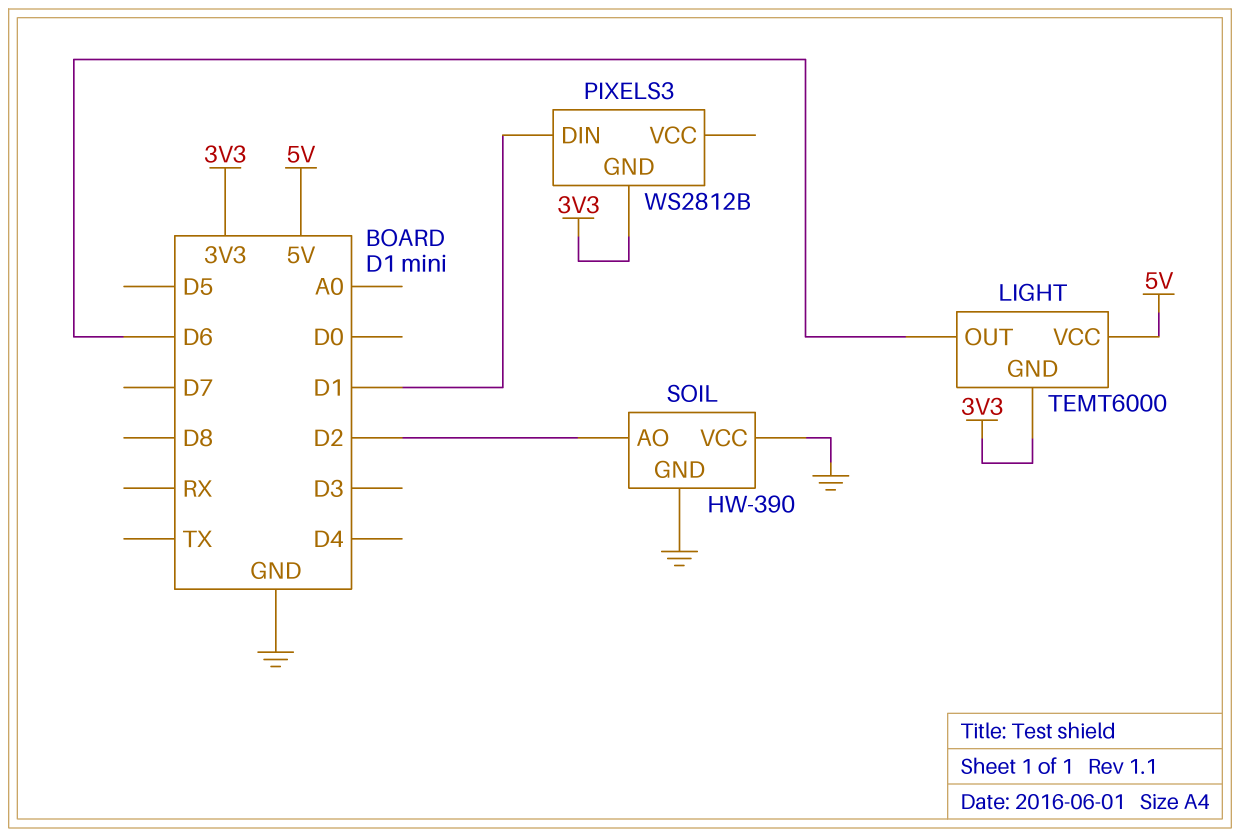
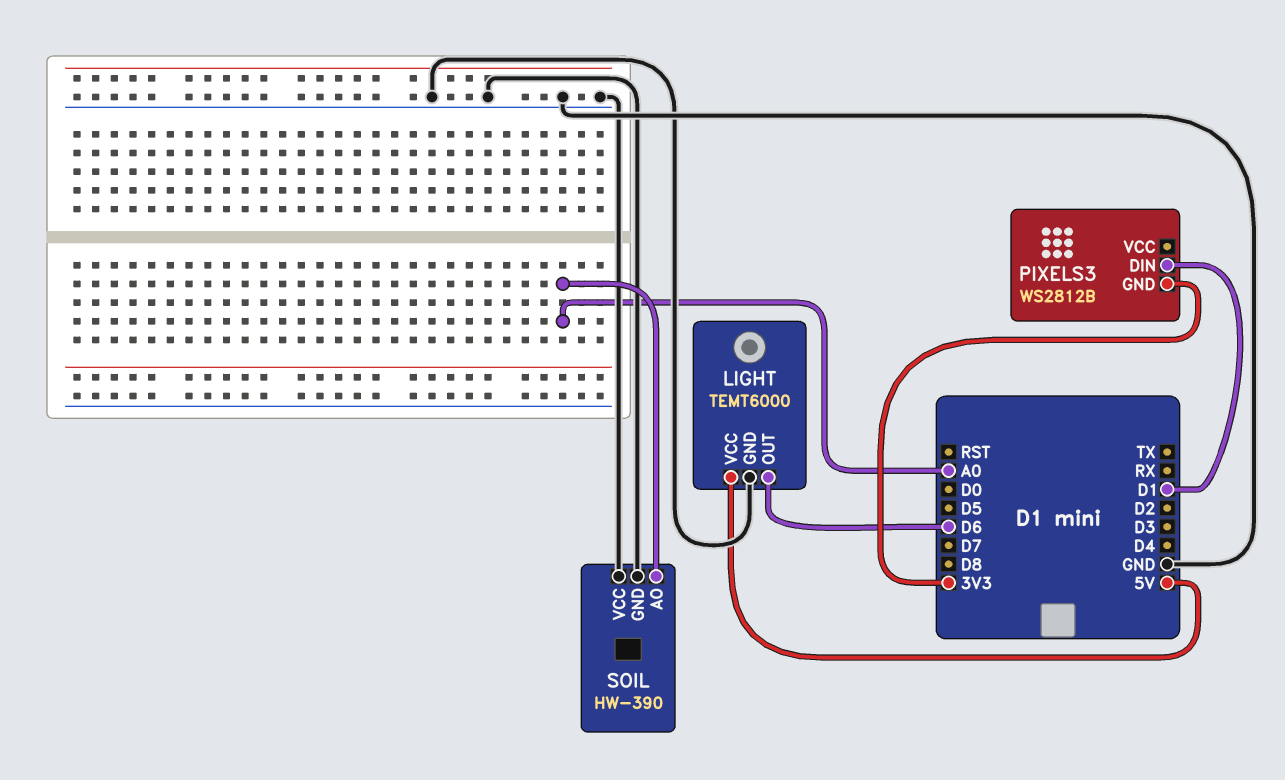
LIGHT pin GND: 3V3 -> GND
SOIL pin AO: D2 -> A0

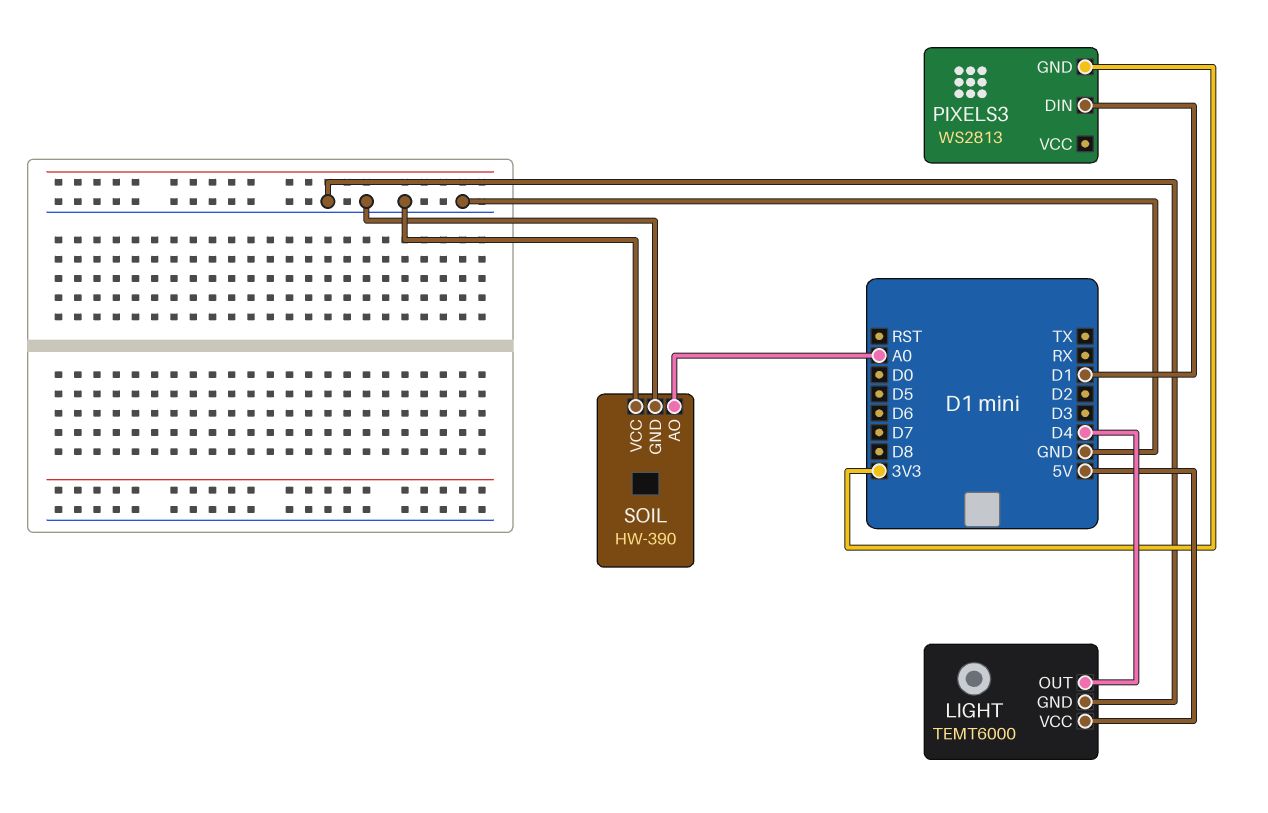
LIGHT pin OUT: D6 -> D4
PIXELS3: WS2812B -> WS2813

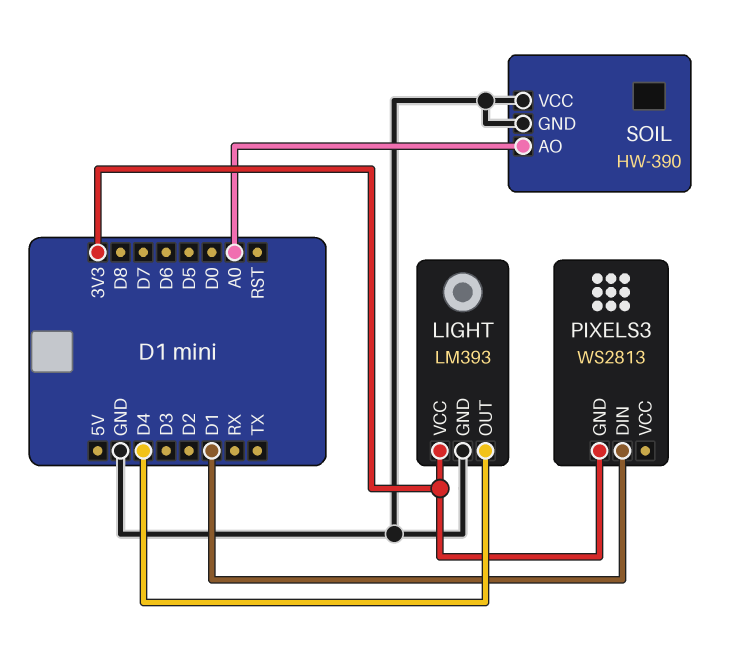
LIGHT: TEMT6000 -> LM393
LIGHT pin VCC: 5V -> 3V3

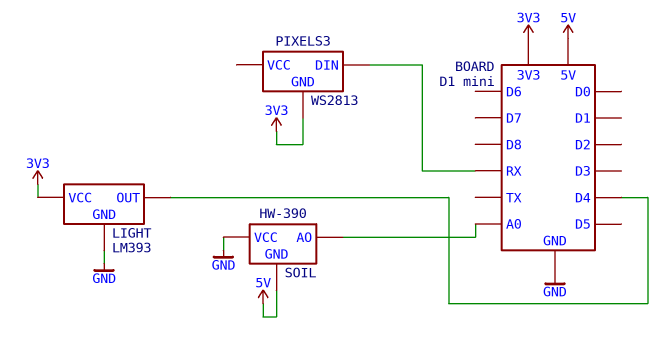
PIXELS3 pin DIN: D1 -> RX
SOIL pin GND: GND -> 5V

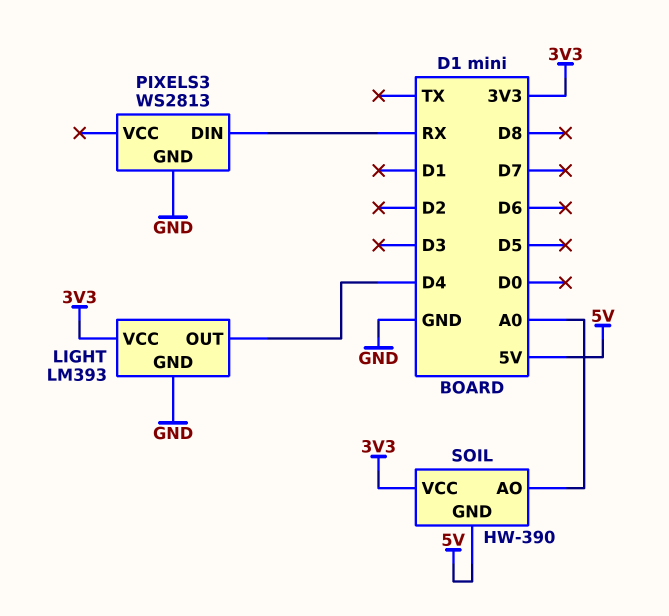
PIXELS3 pin GND: 3V3 -> GND
SOIL pin VCC: GND -> 3V3

